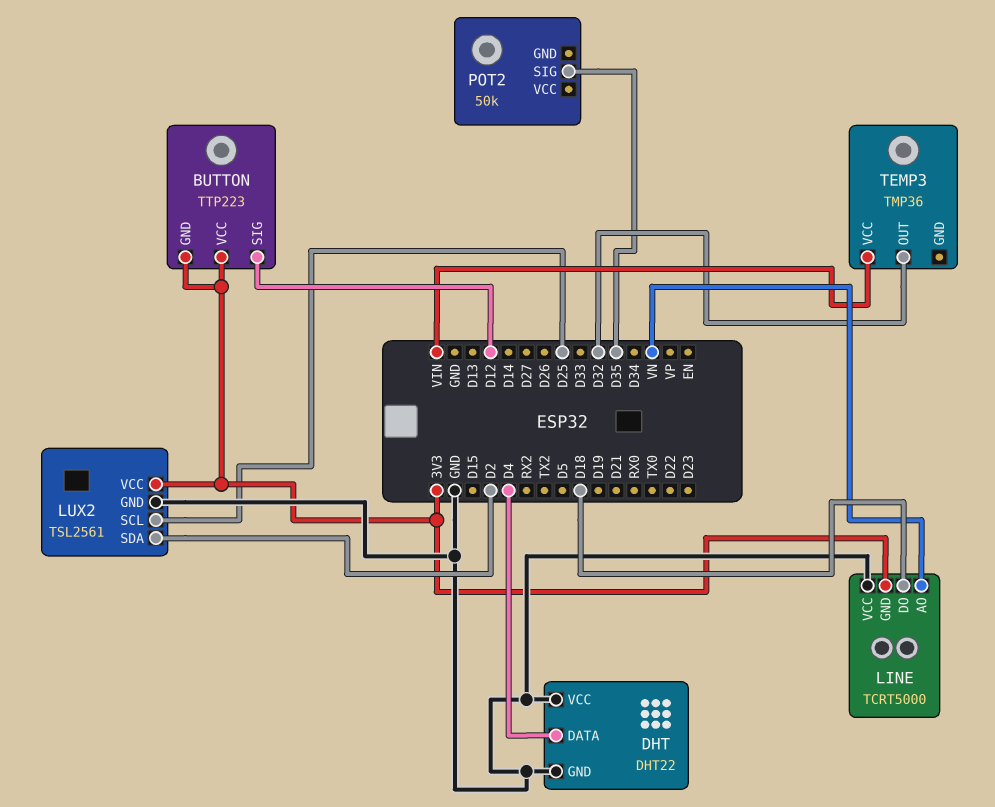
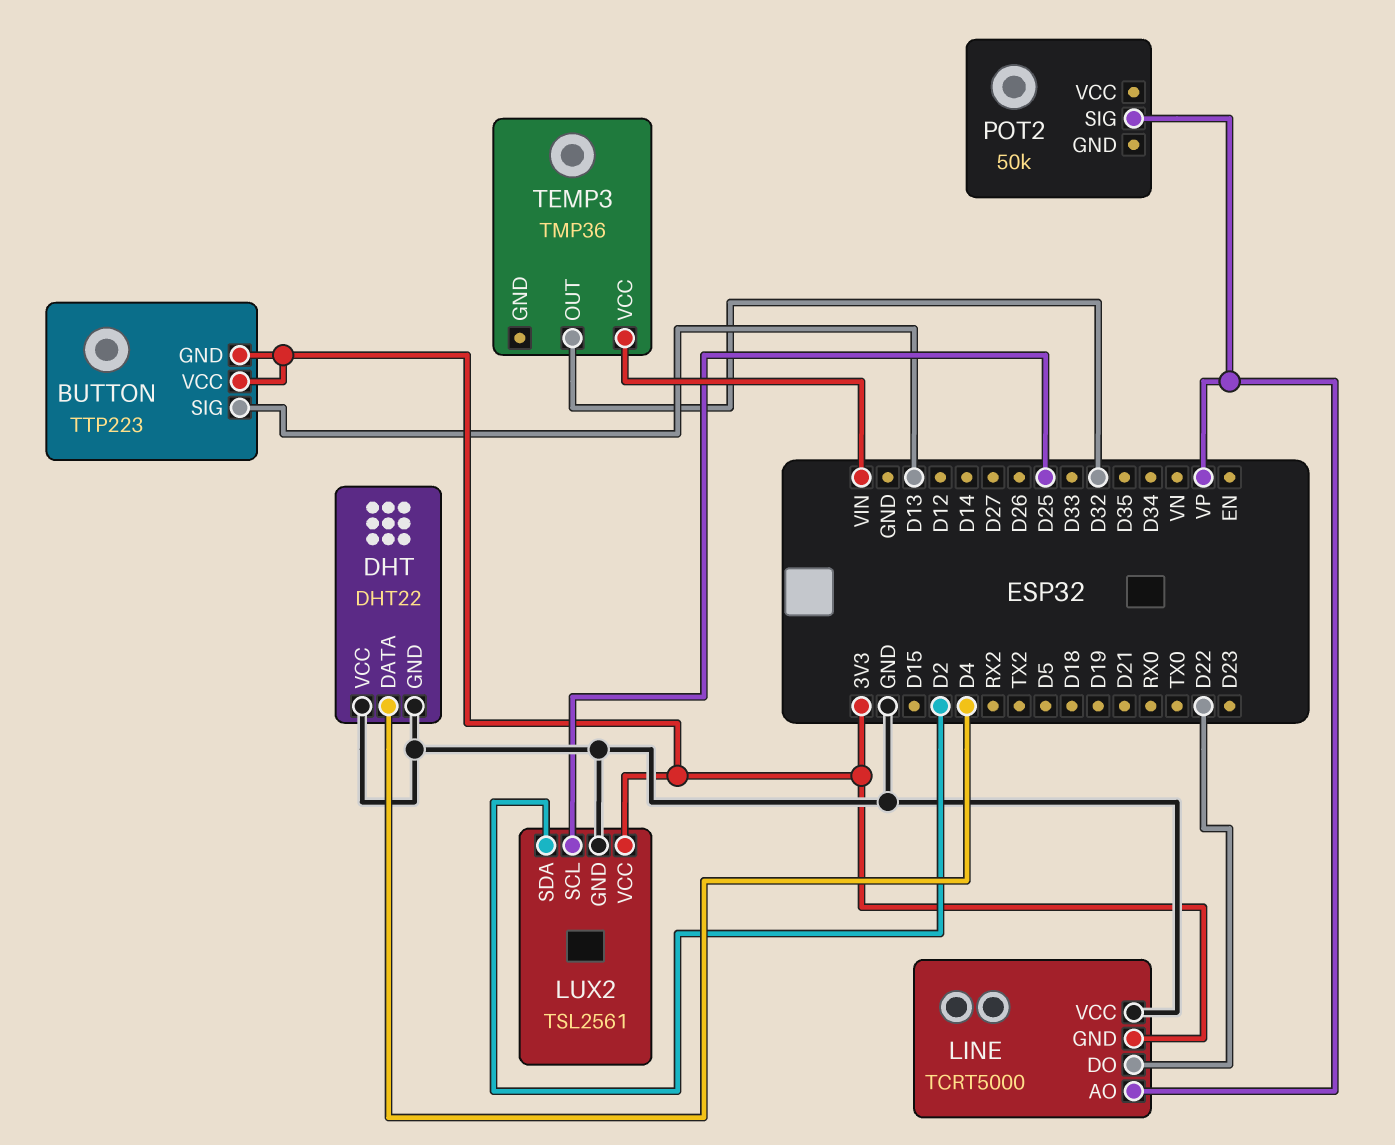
BUTTON pin SIG: D12 -> D13
LINE pin AO: VN -> VP
LINE pin DO: D18 -> D22
POT2 pin SIG: D35 -> VP

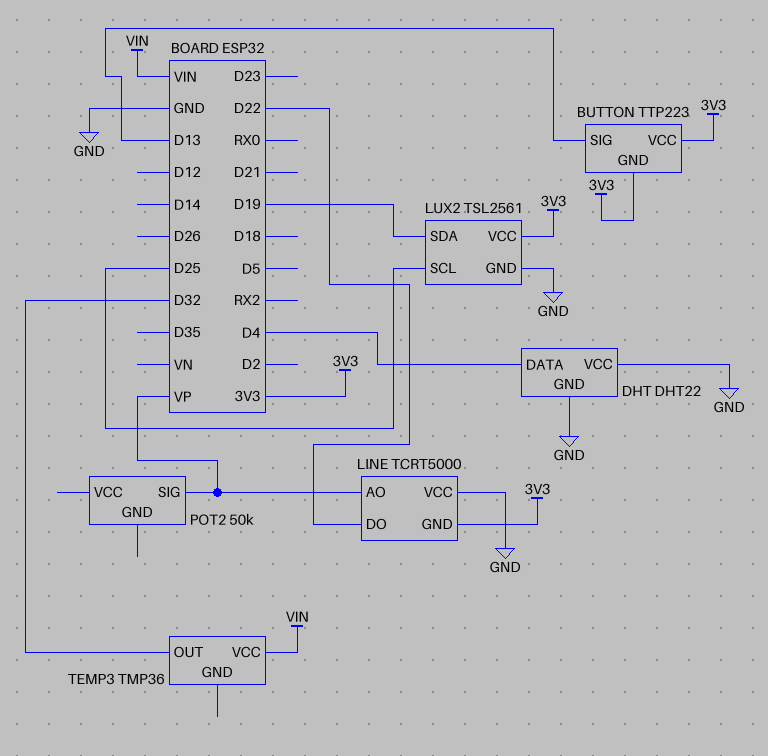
LUX2 pin SDA: D2 -> D19

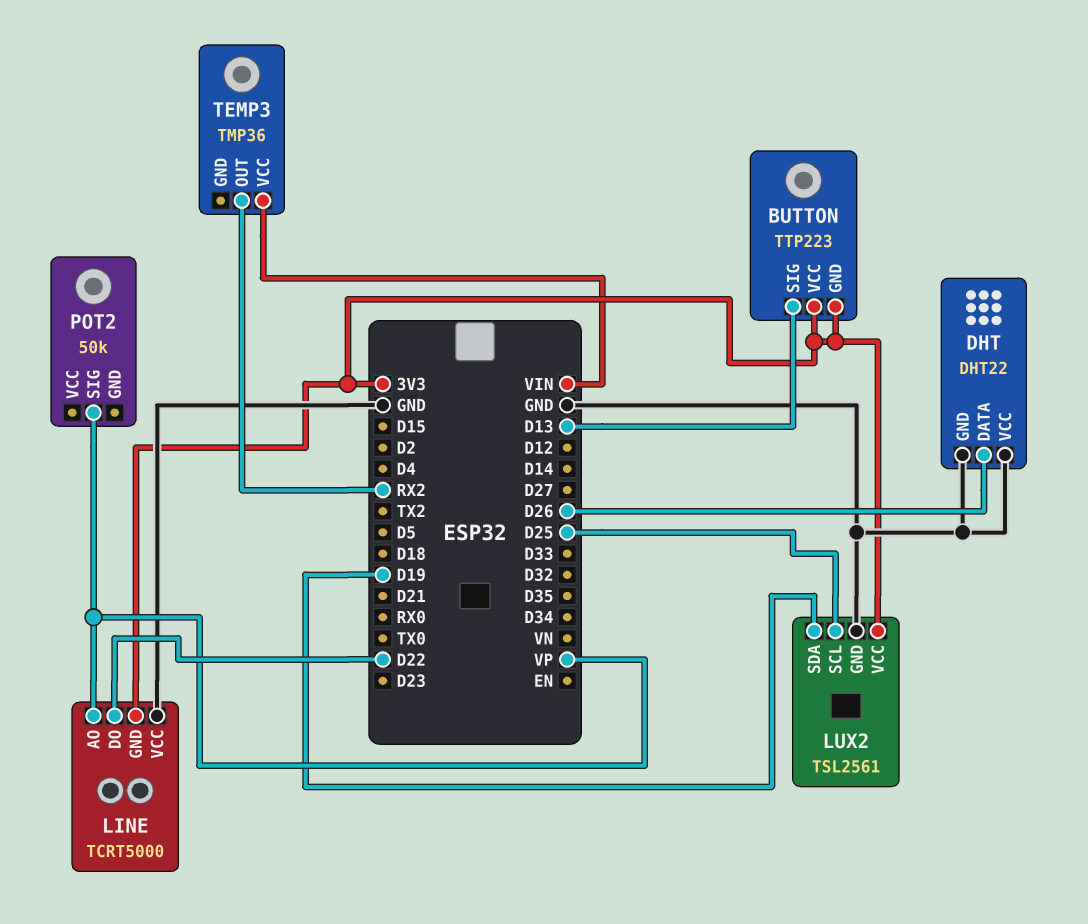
DHT pin DATA: D4 -> D26
TEMP3 pin OUT: D32 -> RX2

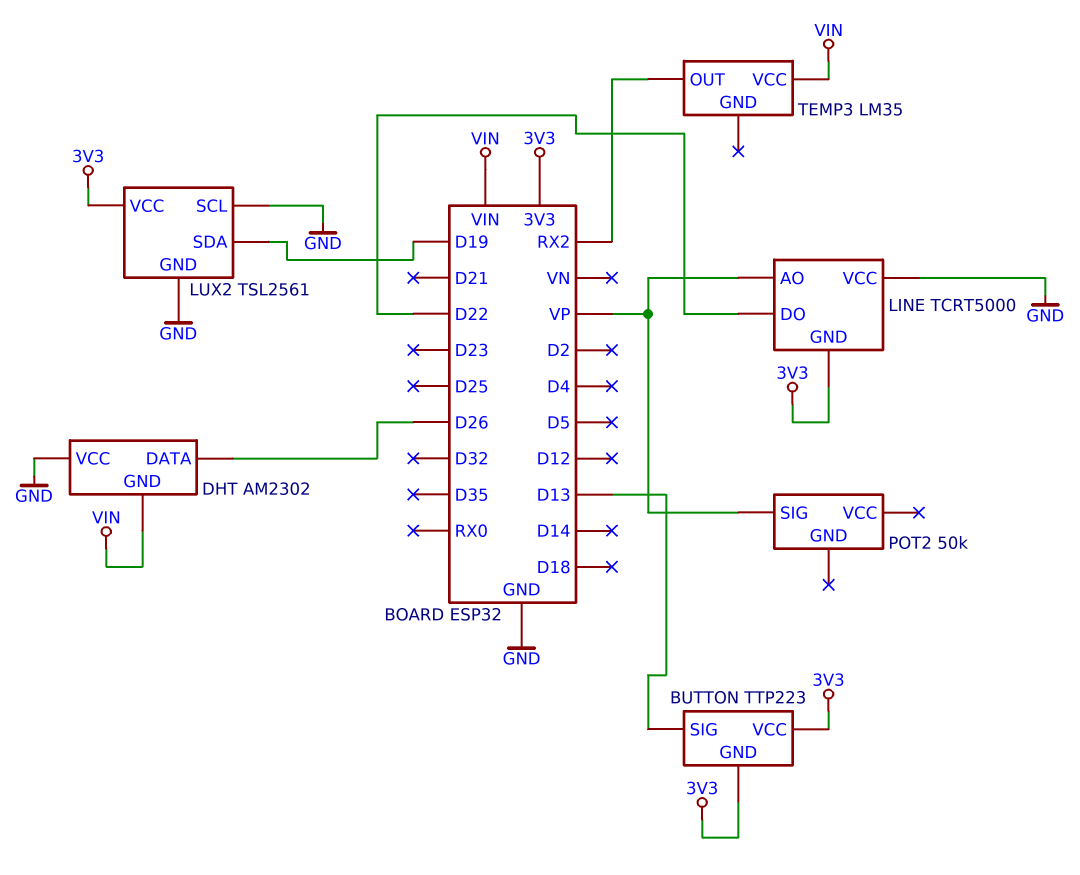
DHT: DHT22 -> AM2302
DHT pin GND: GND -> VIN
LUX2 pin SCL: D25 -> GND
TEMP3: TMP36 -> LM35

